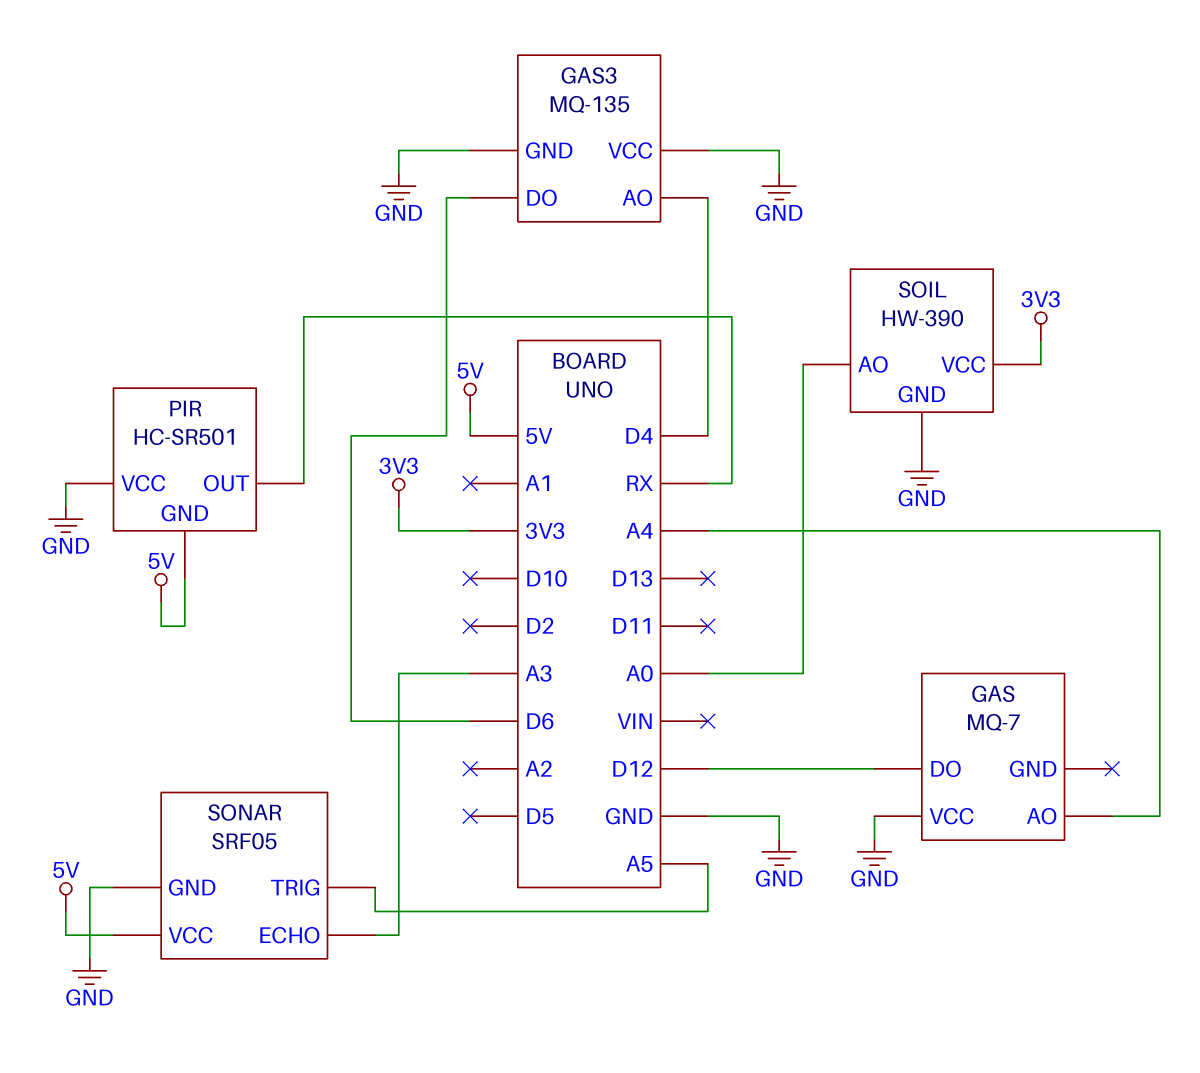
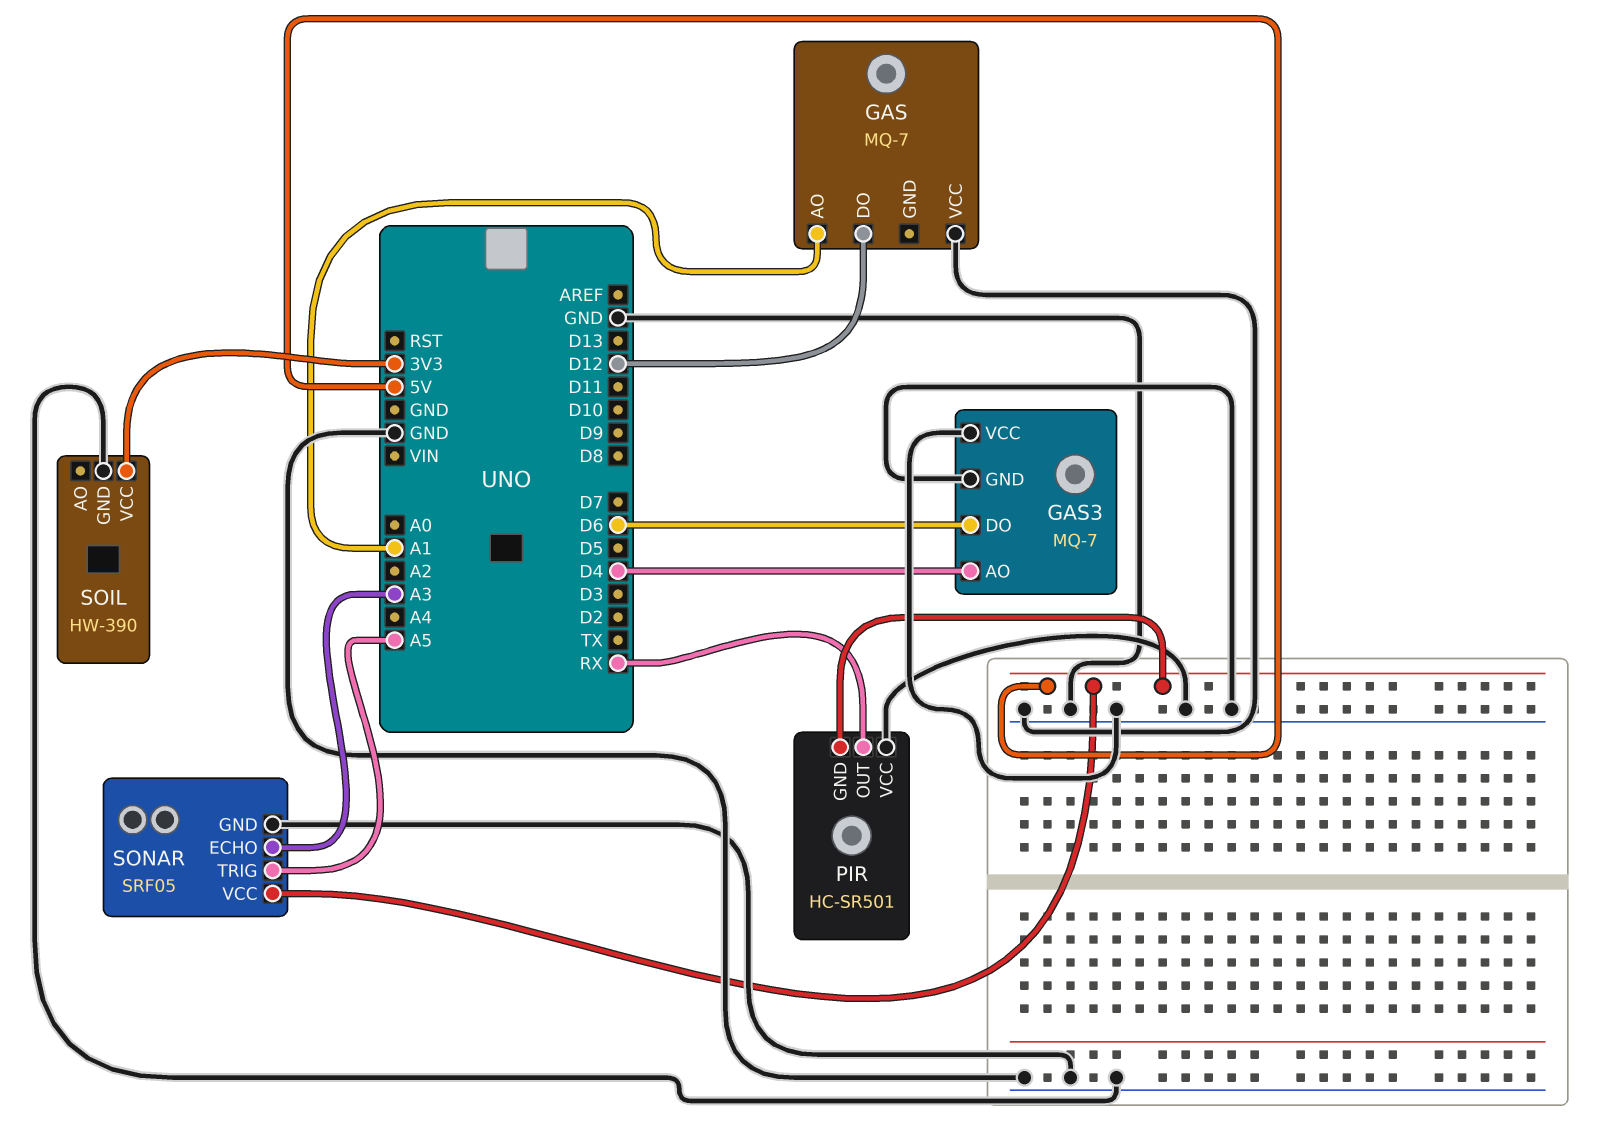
GAS pin AO: A4 -> A1
GAS3: MQ-135 -> MQ-7
SOIL pin AO: A0 -> none

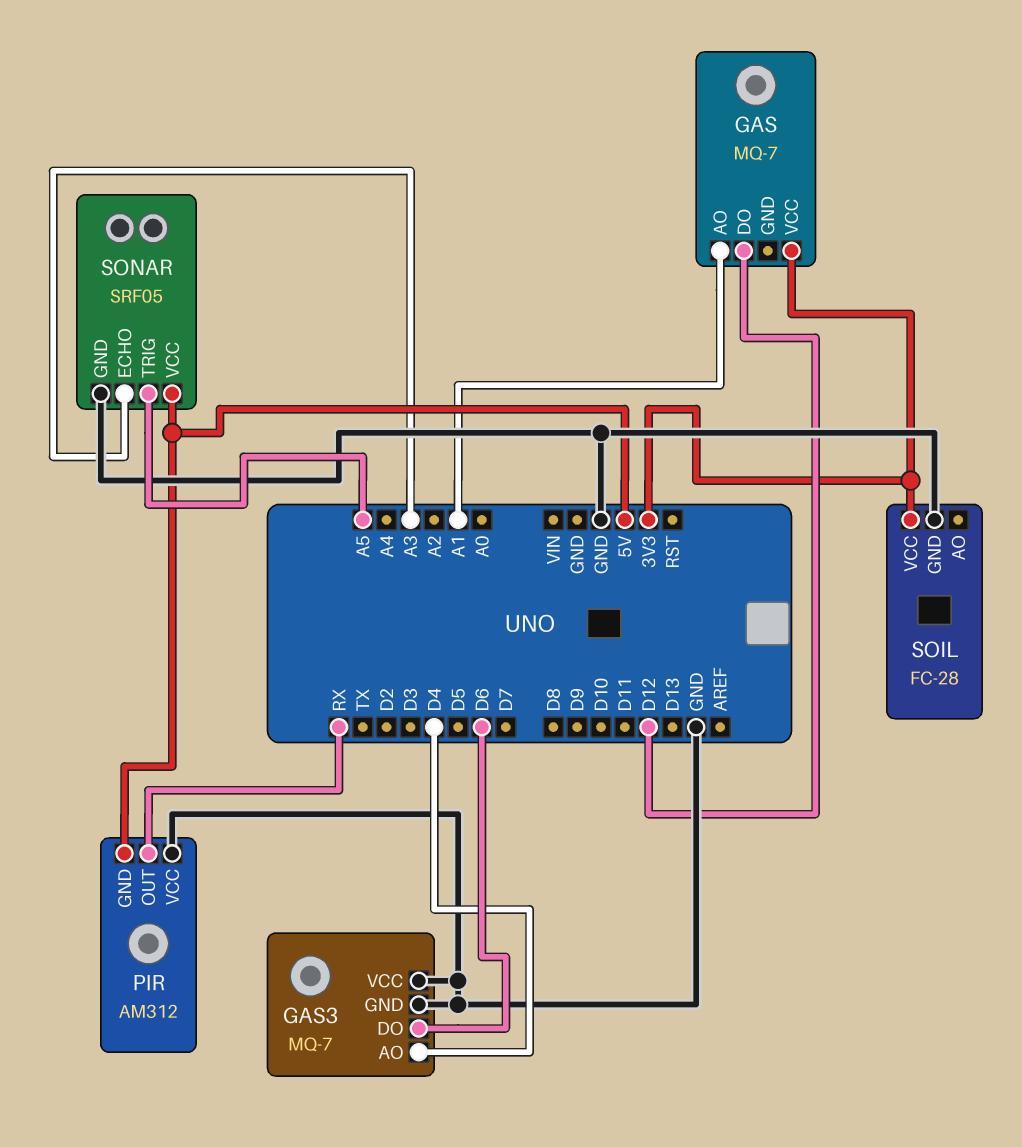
GAS pin VCC: GND -> 3V3
PIR: HC-SR501 -> AM312
SOIL: HW-390 -> FC-28

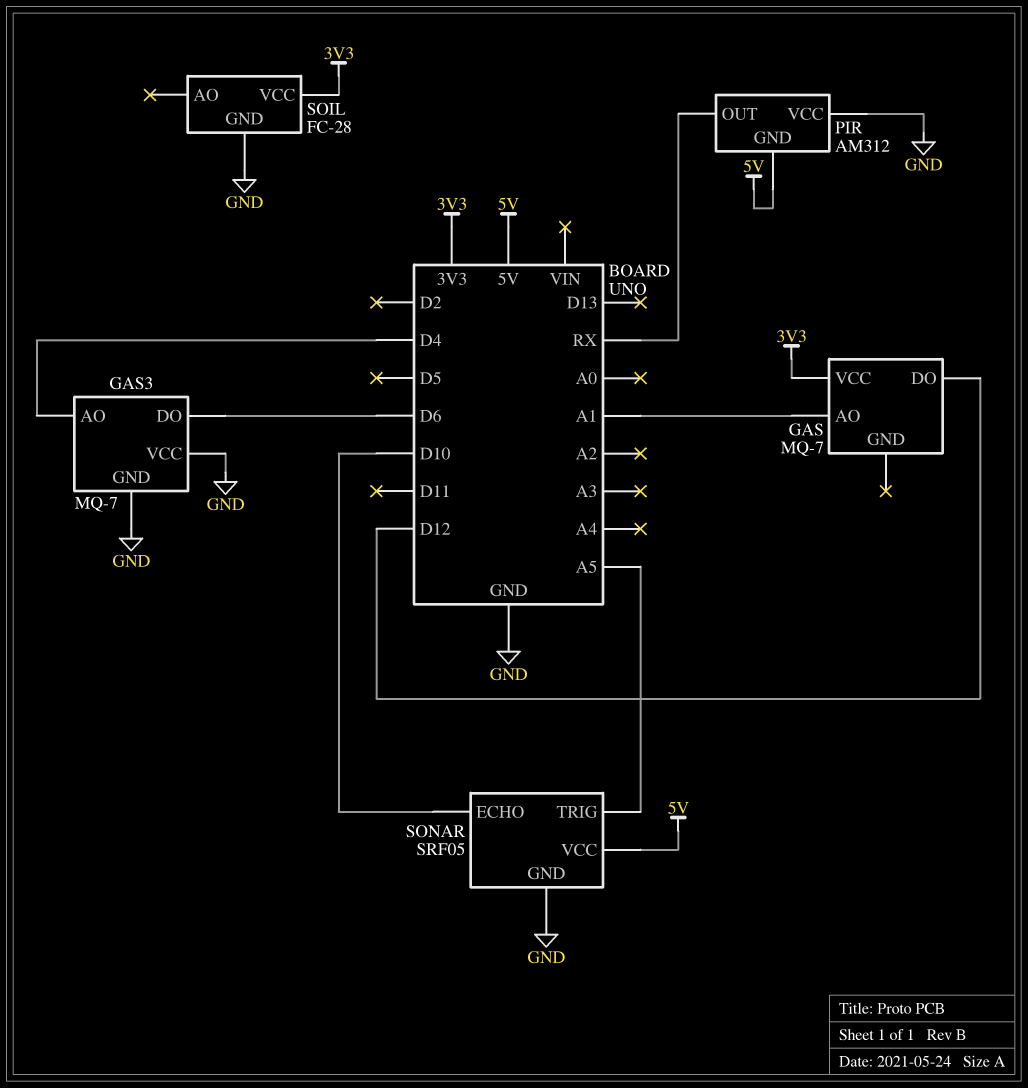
SONAR pin ECHO: A3 -> D10

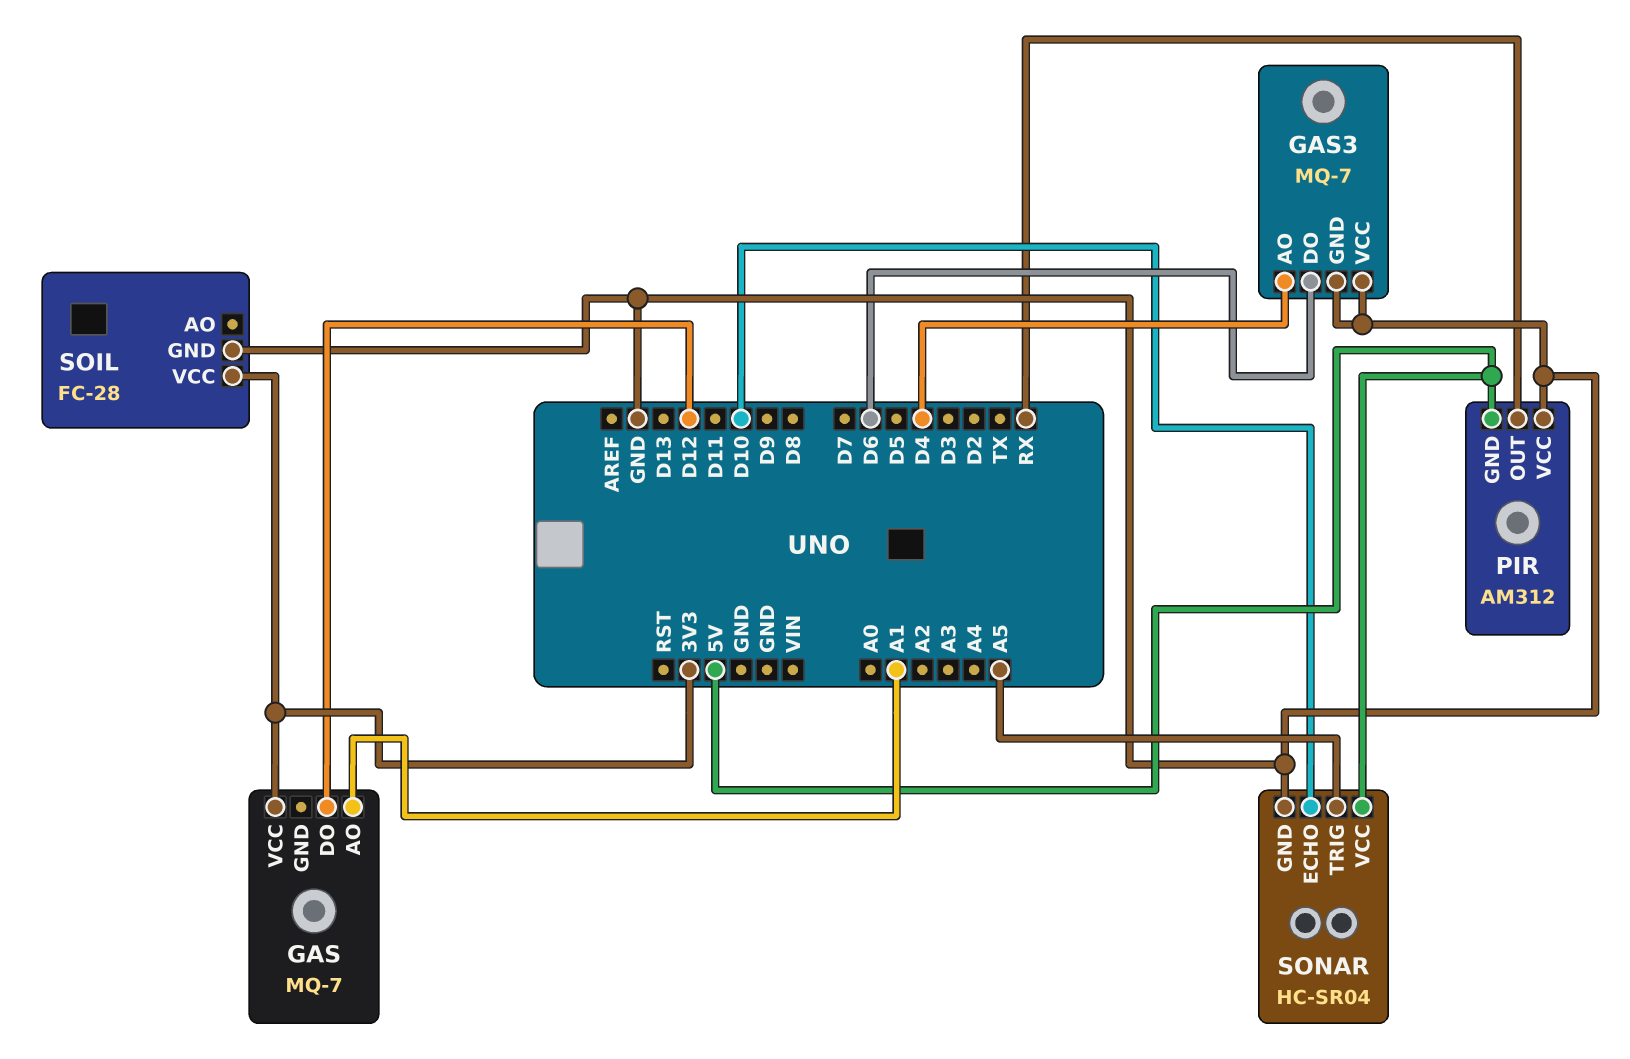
SONAR: SRF05 -> HC-SR04

